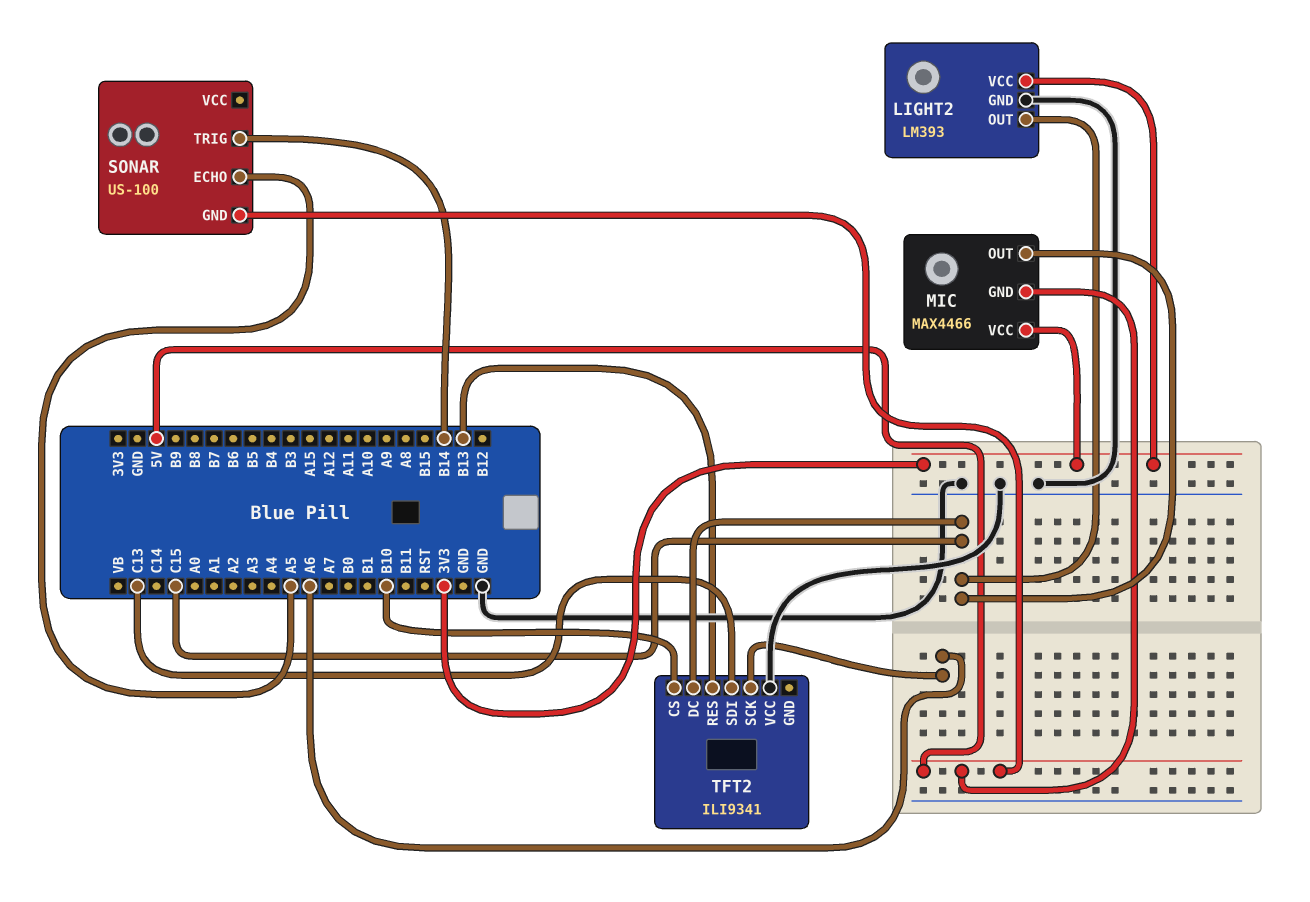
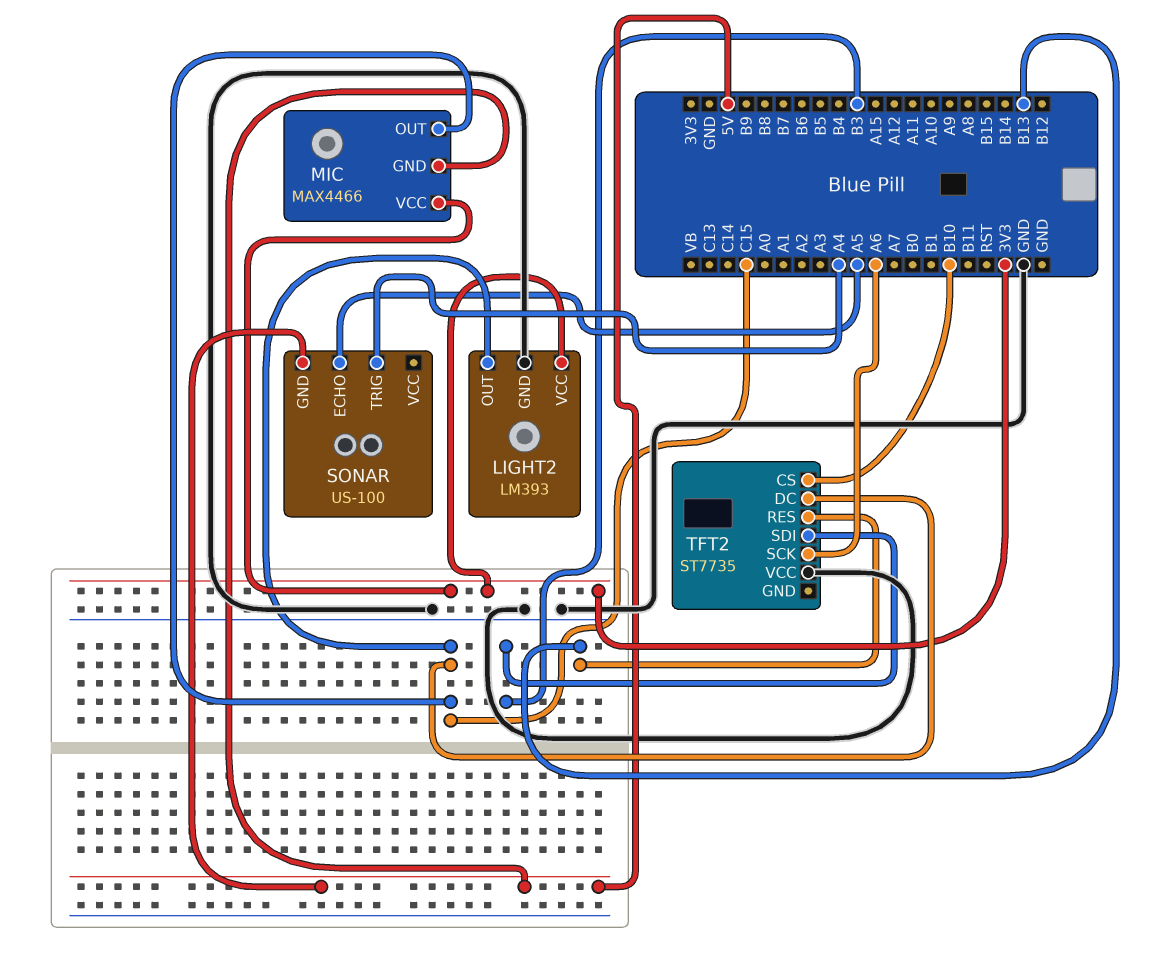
SONAR pin TRIG: B14 -> A4
TFT2: ILI9341 -> ST7735
TFT2 pin SDI: C13 -> B3

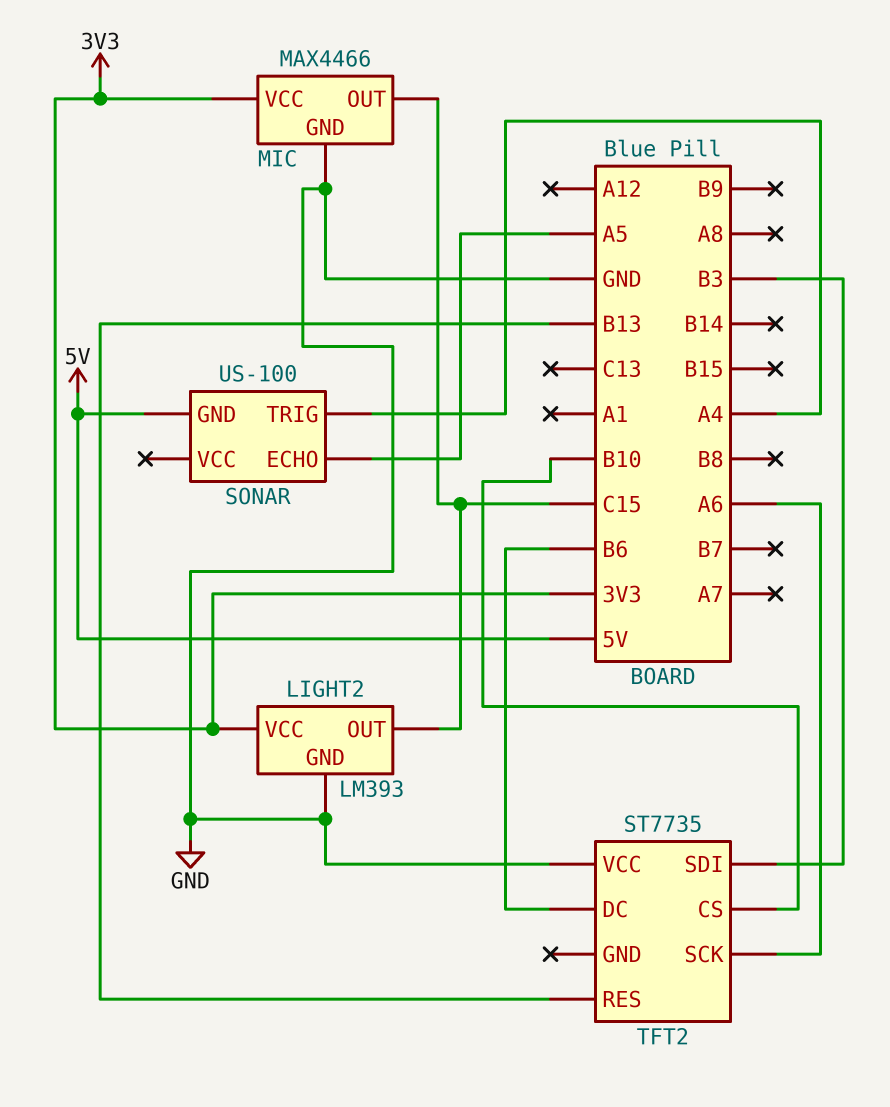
MIC pin GND: 5V -> GND
TFT2 pin DC: C15 -> B6

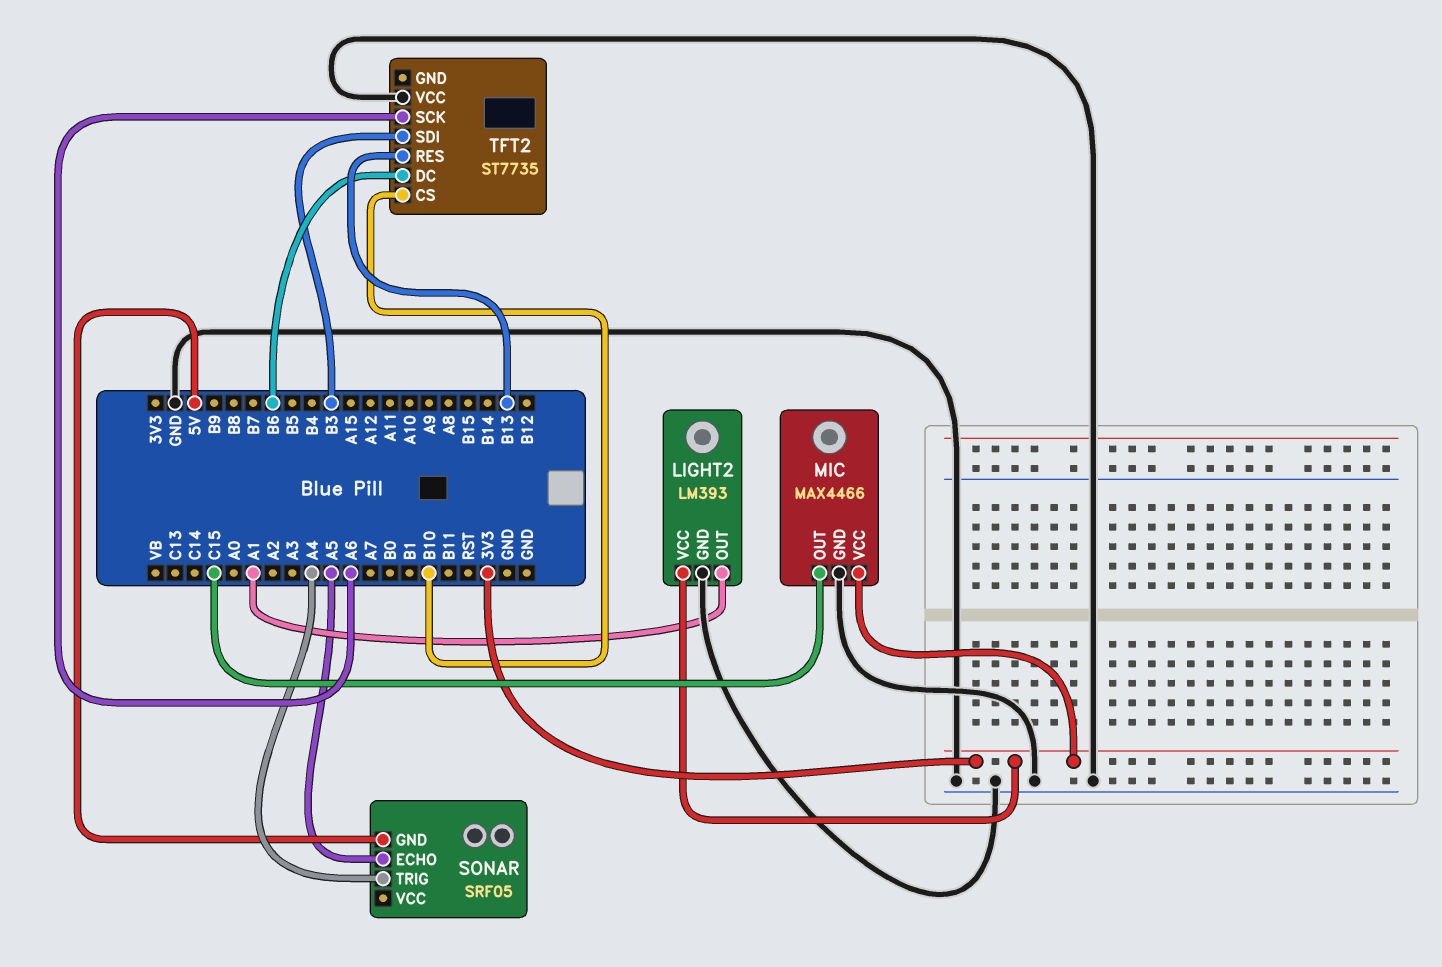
LIGHT2 pin OUT: C15 -> A1
SONAR: US-100 -> SRF05

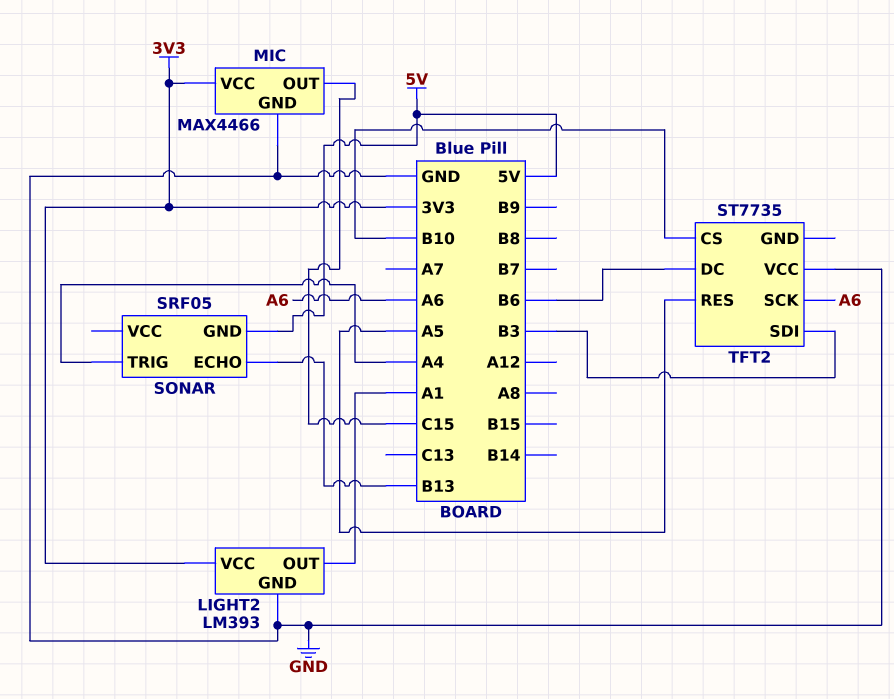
SONAR pin ECHO: A5 -> B13
TFT2 pin RES: B13 -> A5

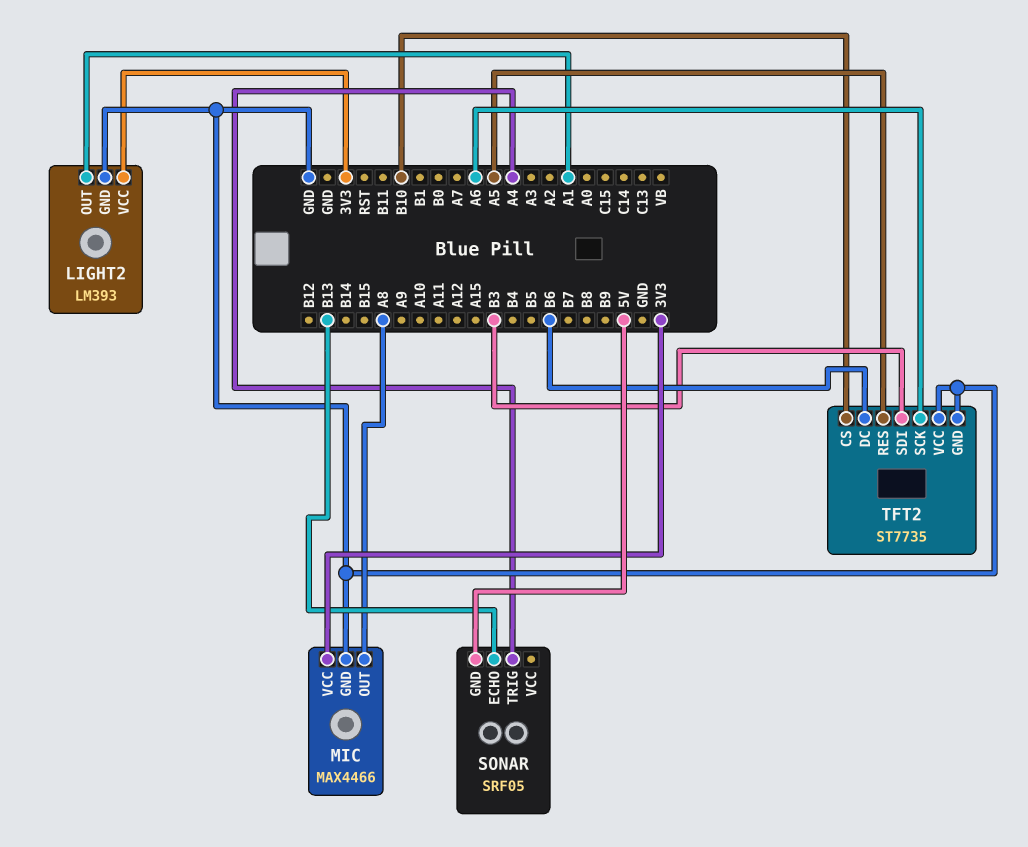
MIC pin OUT: C15 -> A8
TFT2 pin GND: none -> GND

